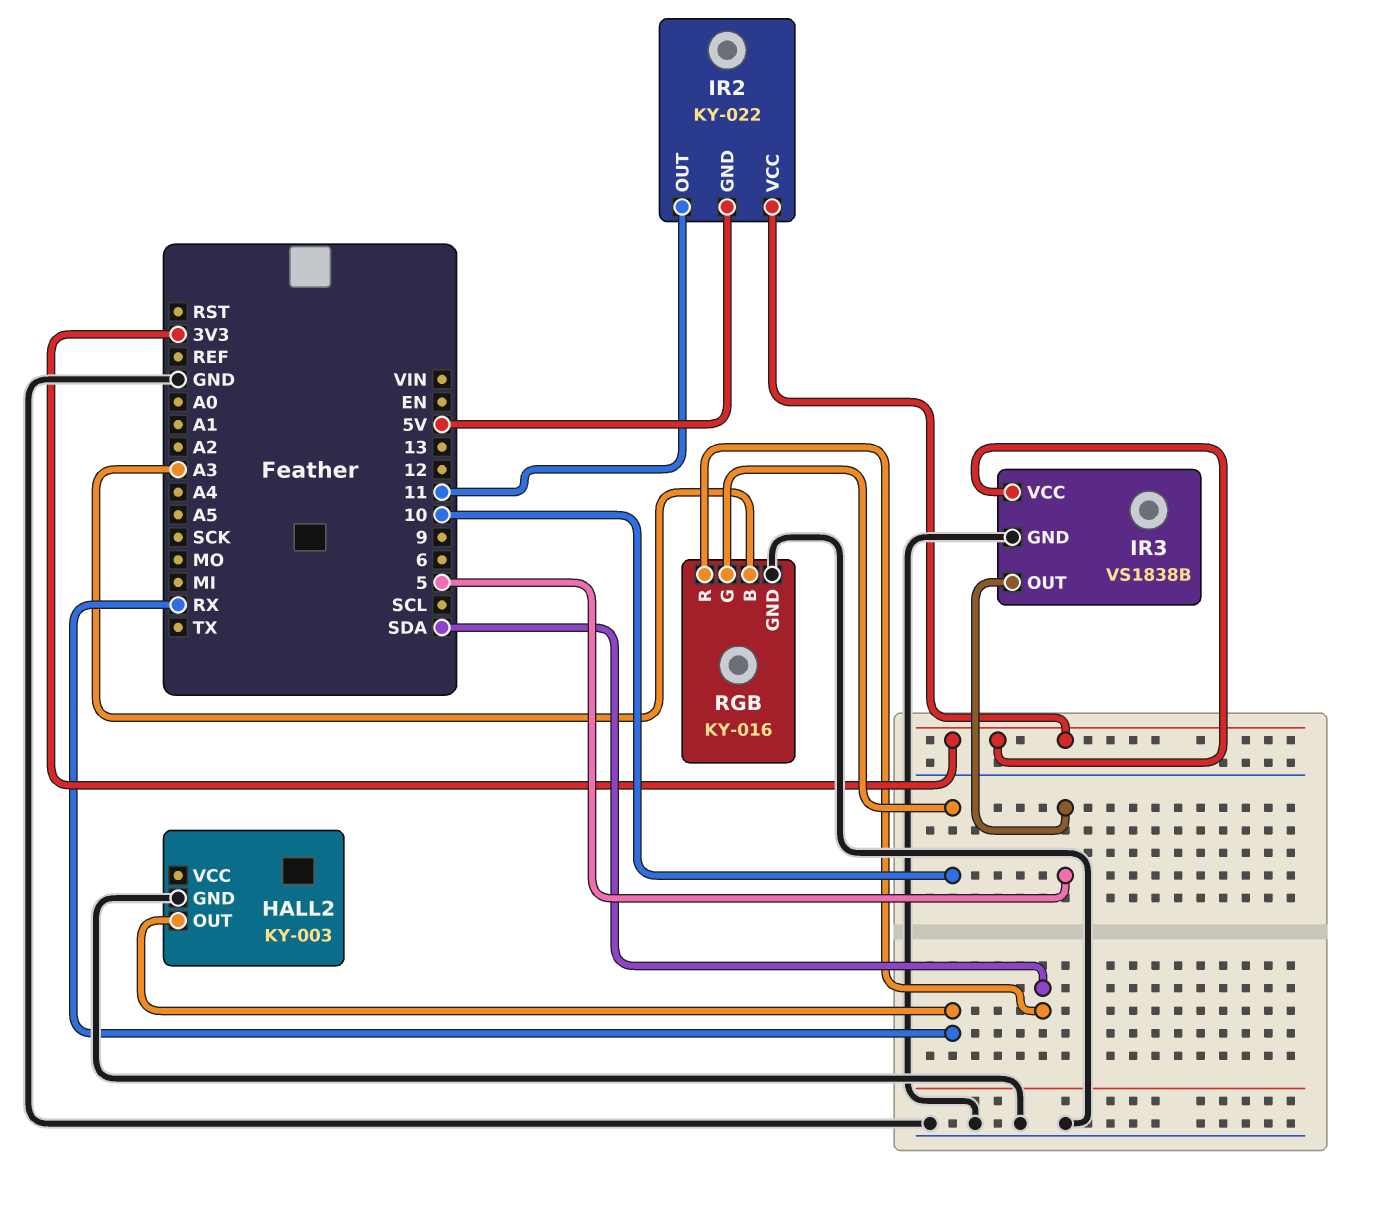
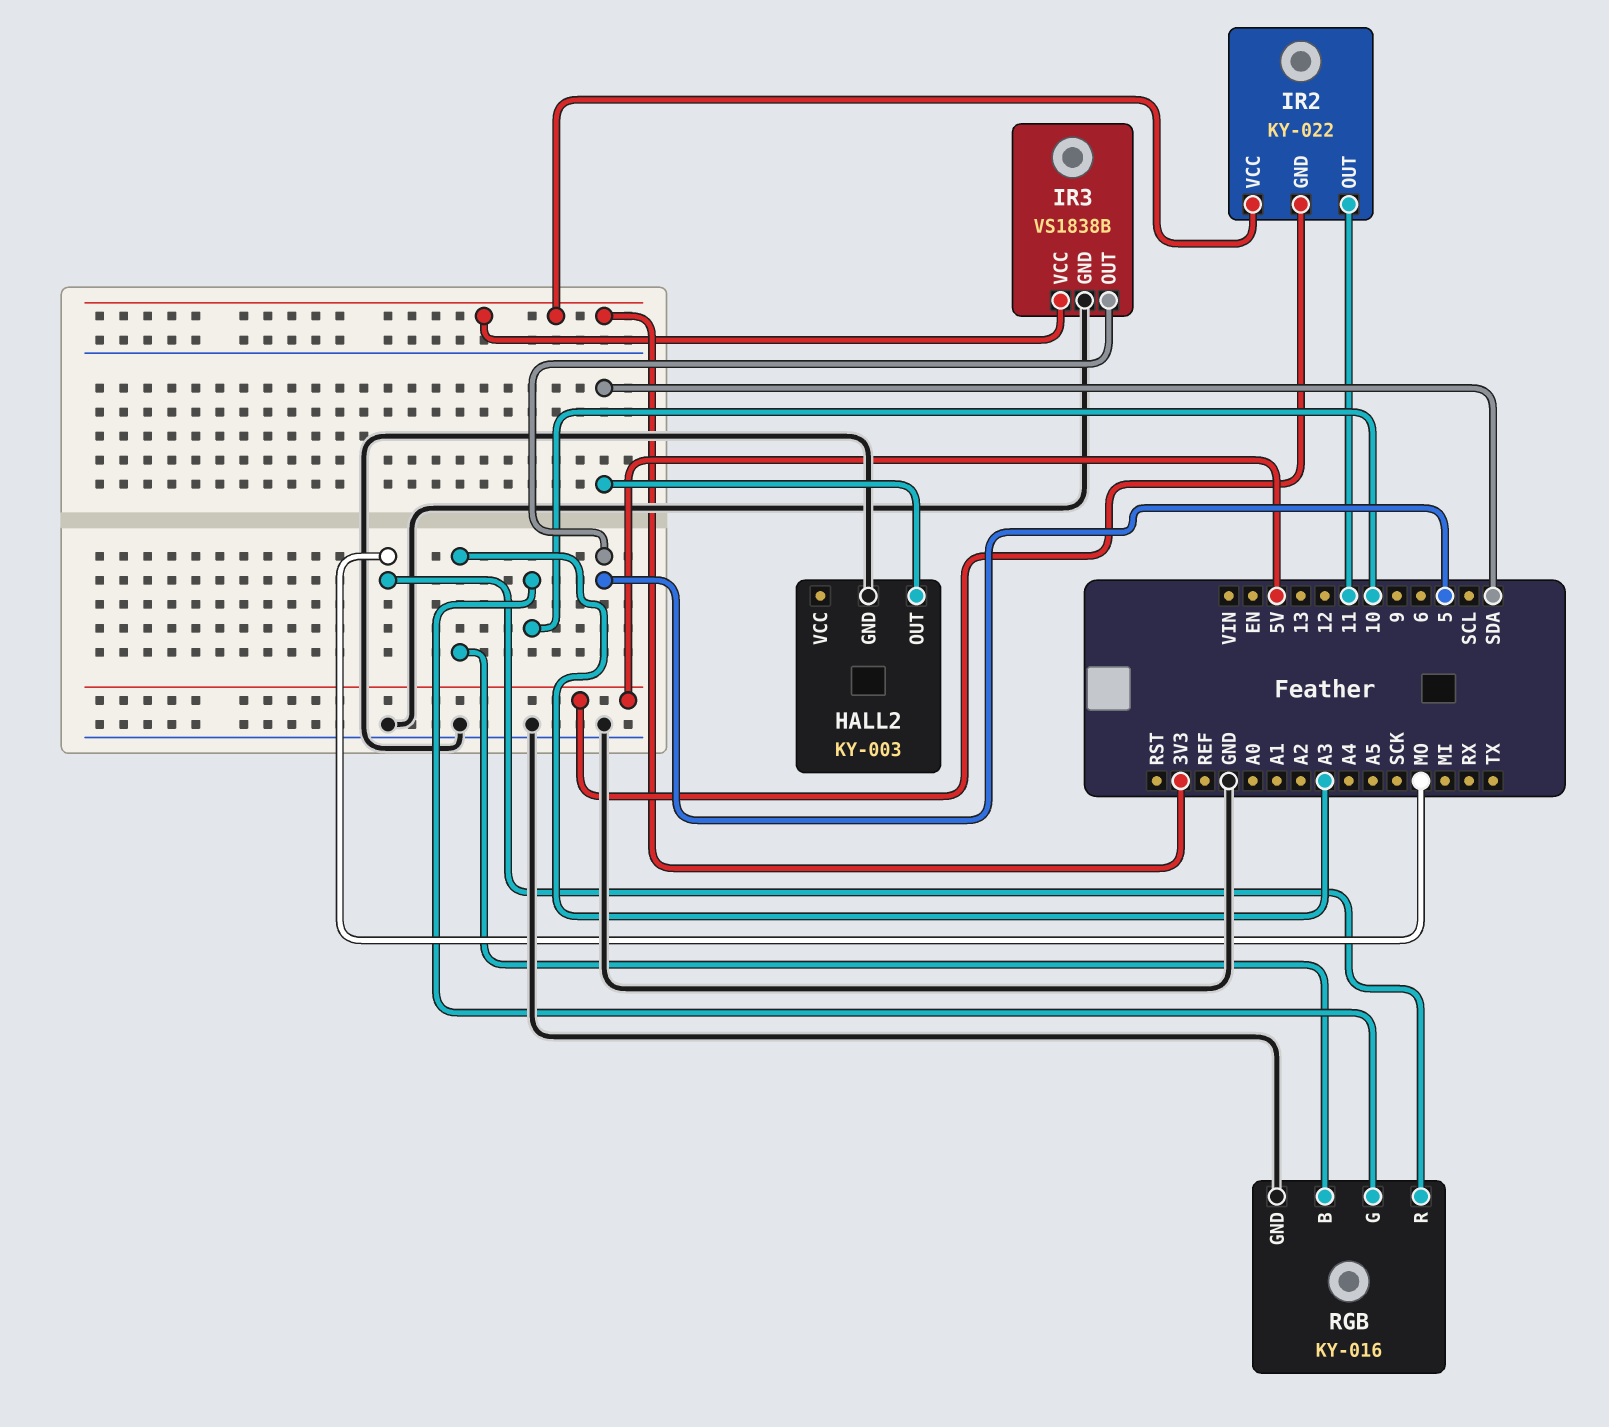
HALL2 pin OUT: RX -> SDA
RGB pin R: SDA -> MO

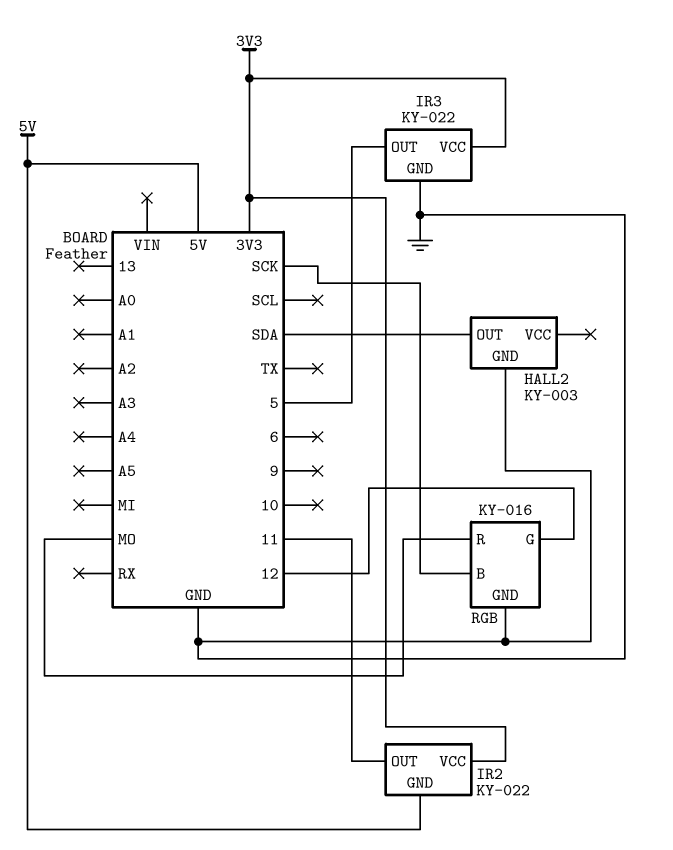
IR3: VS1838B -> KY-022
RGB pin B: A3 -> SCK
RGB pin G: 10 -> 12

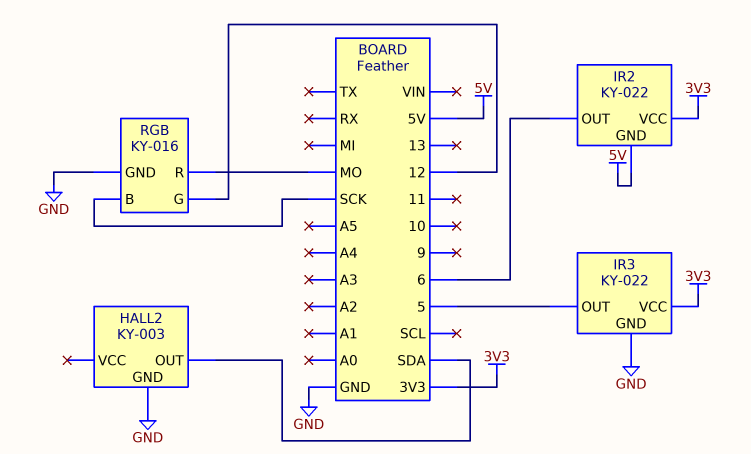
IR2 pin OUT: 11 -> 6

